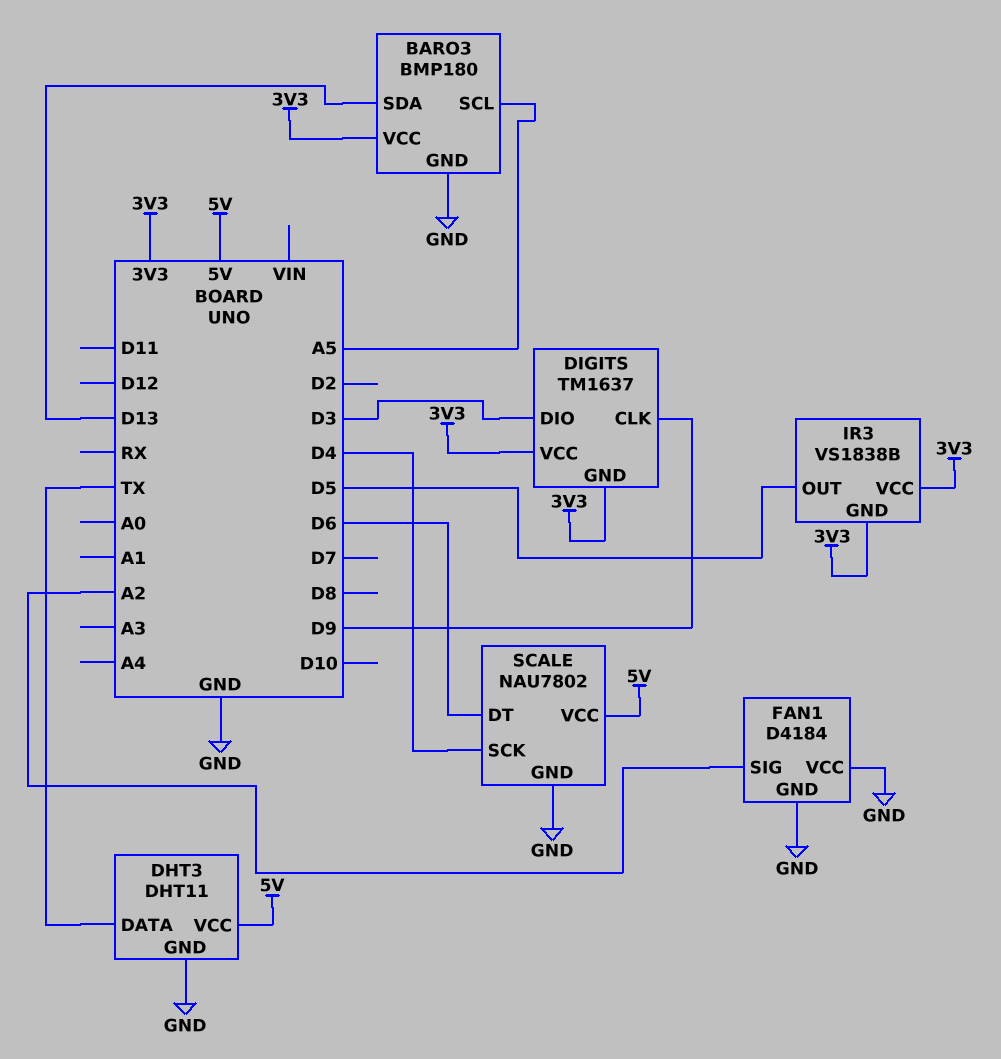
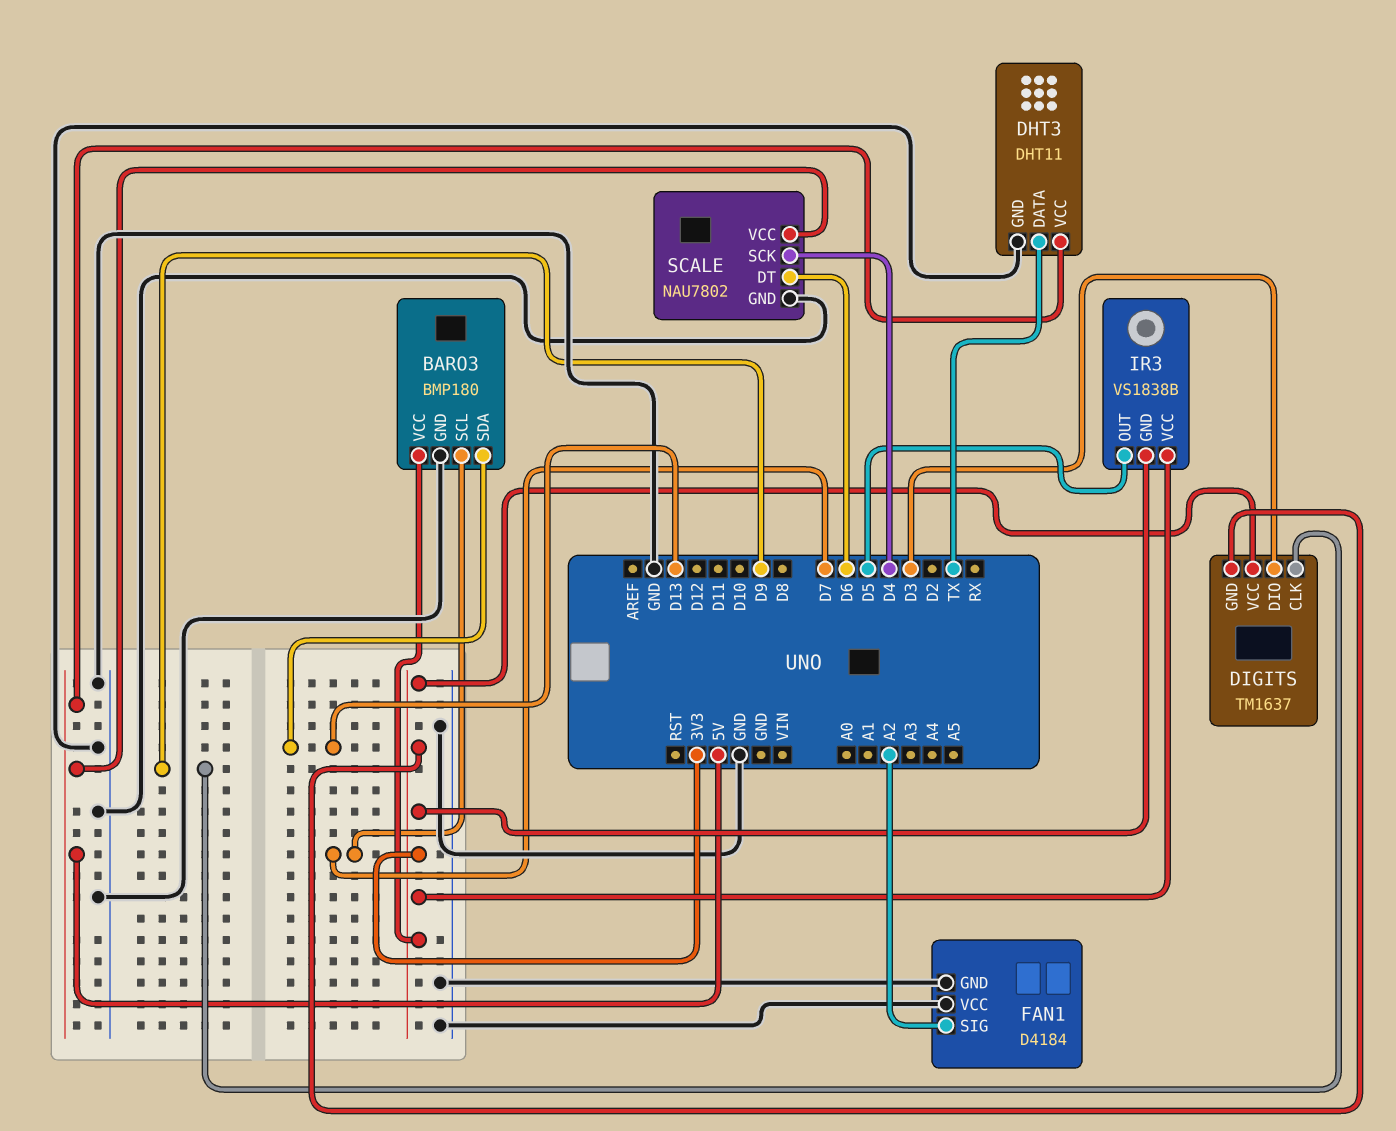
BARO3 pin SCL: A5 -> D7

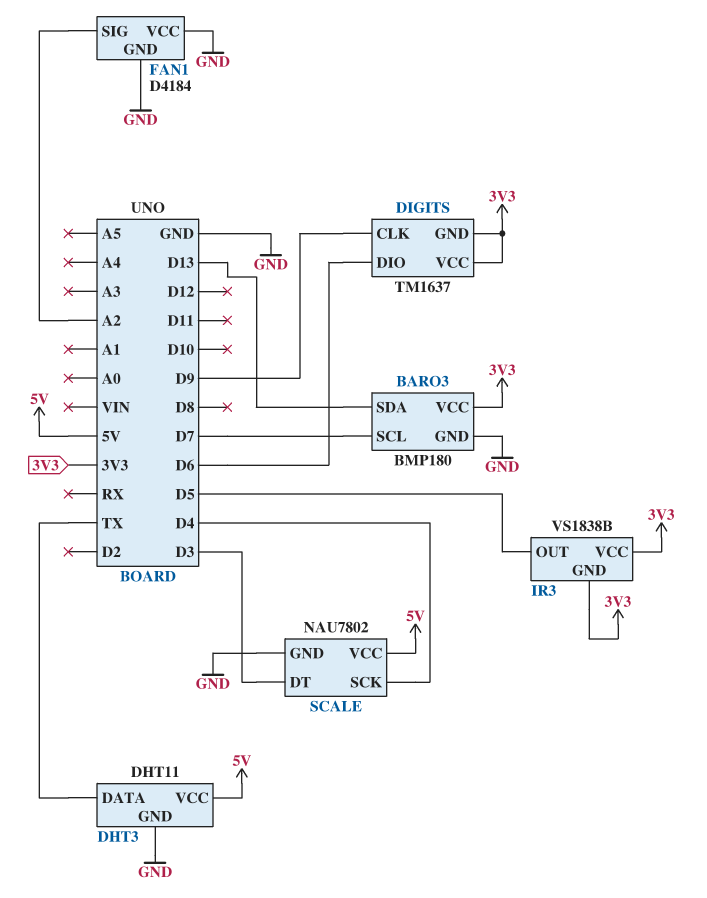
DIGITS pin DIO: D3 -> D6
SCALE pin DT: D6 -> D3

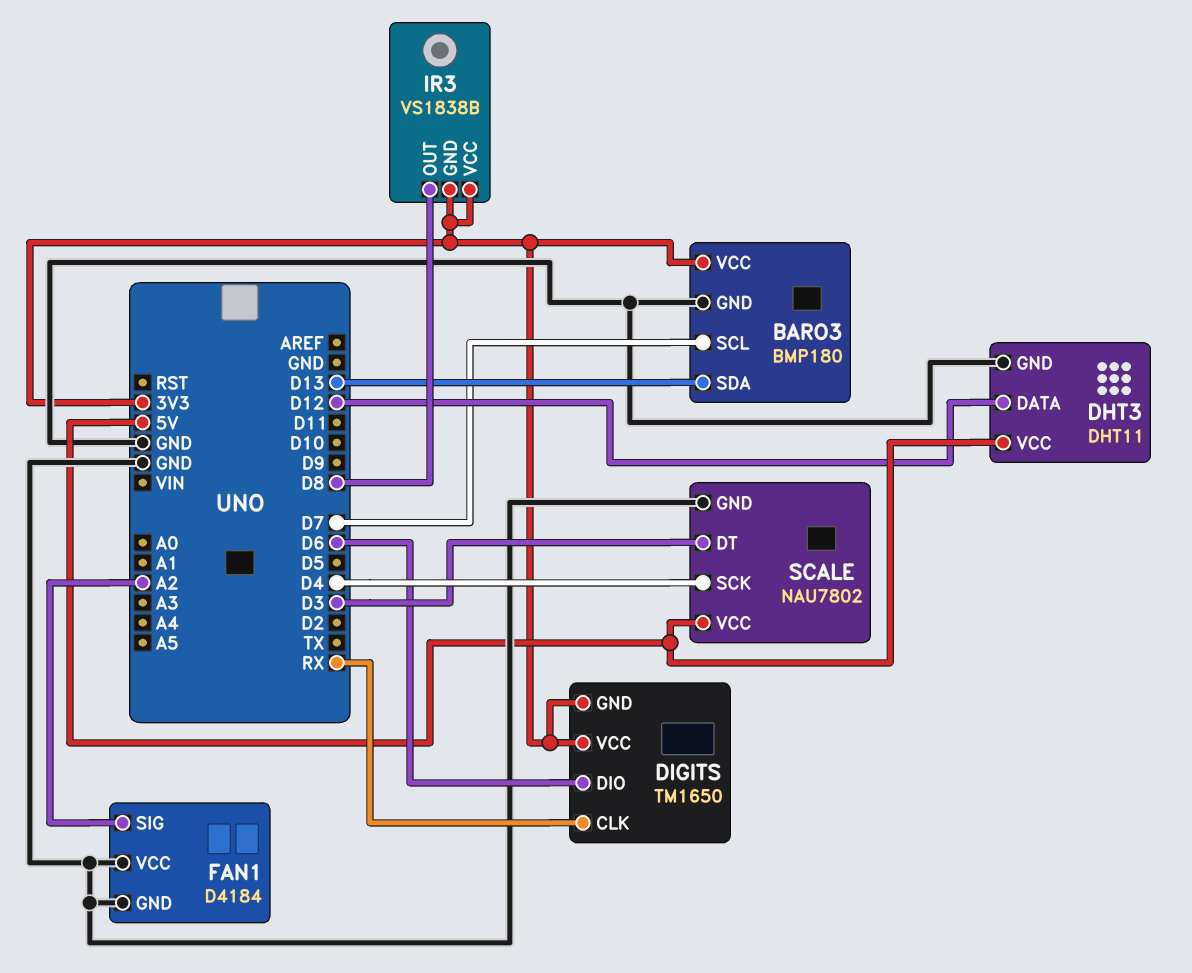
DHT3 pin DATA: TX -> D12
DIGITS: TM1637 -> TM1650
DIGITS pin CLK: D9 -> RX
IR3 pin OUT: D5 -> D8

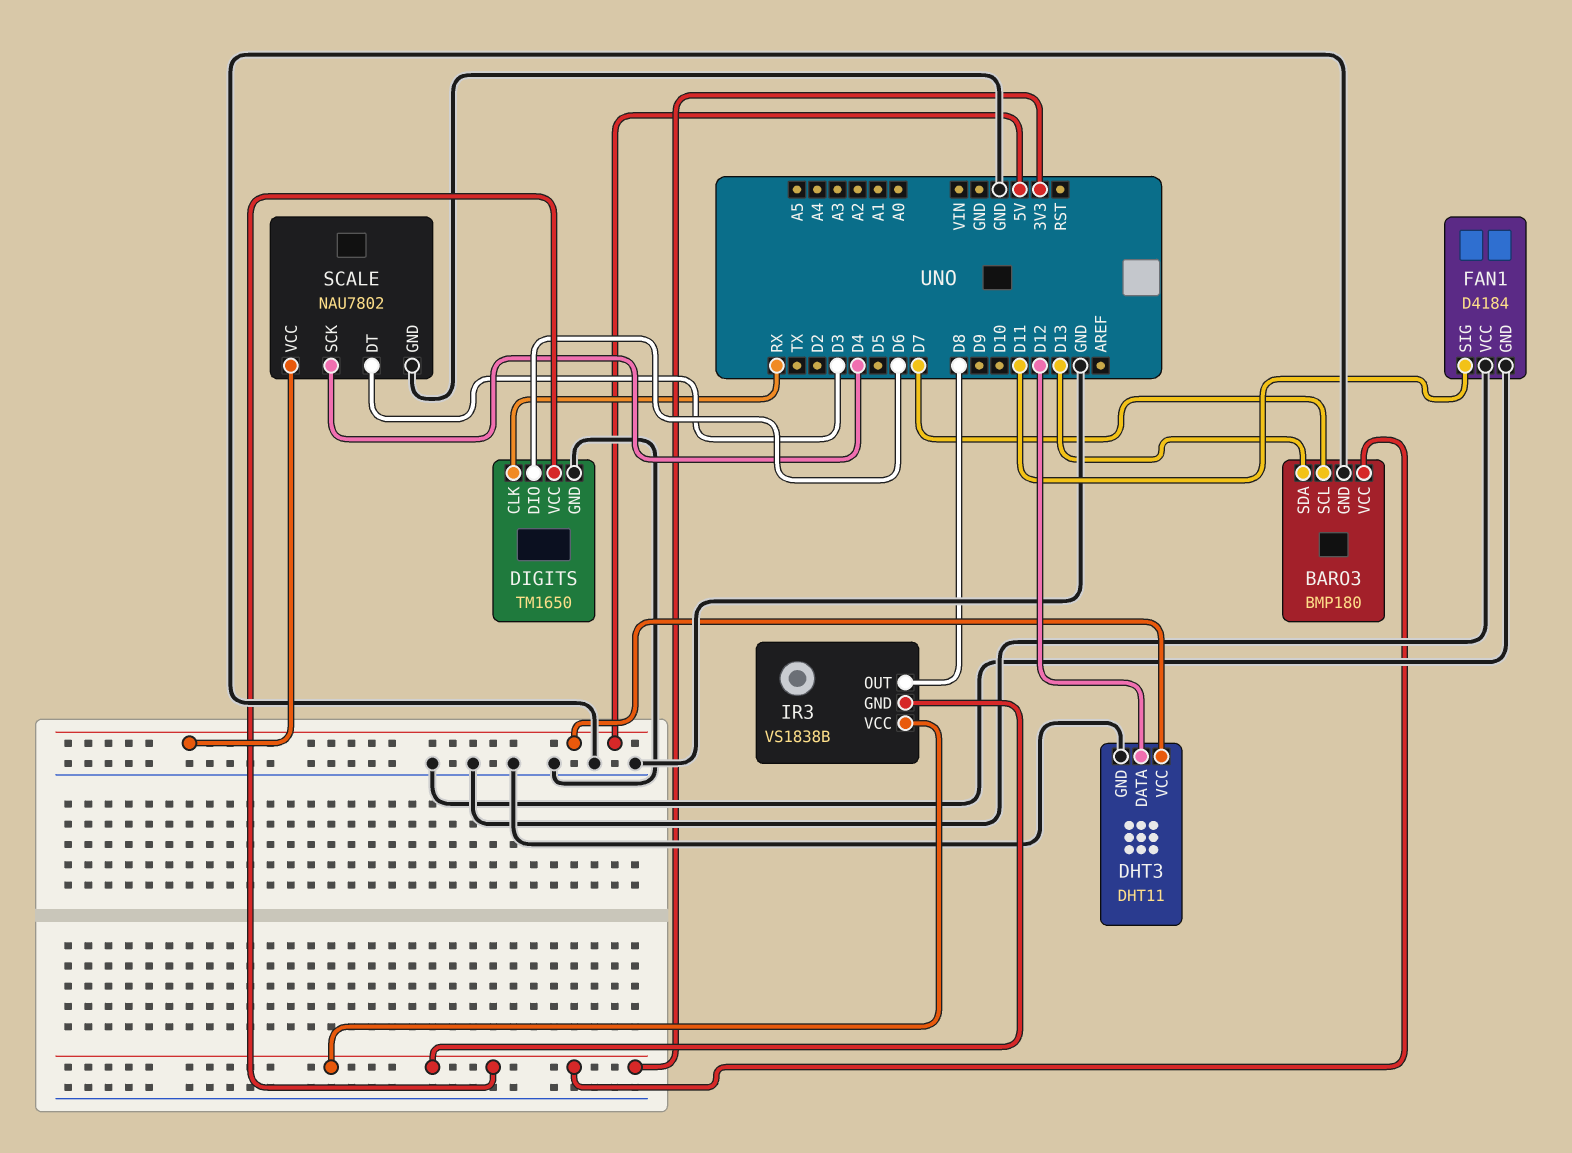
DIGITS pin GND: 3V3 -> GND
FAN1 pin SIG: A2 -> D11

